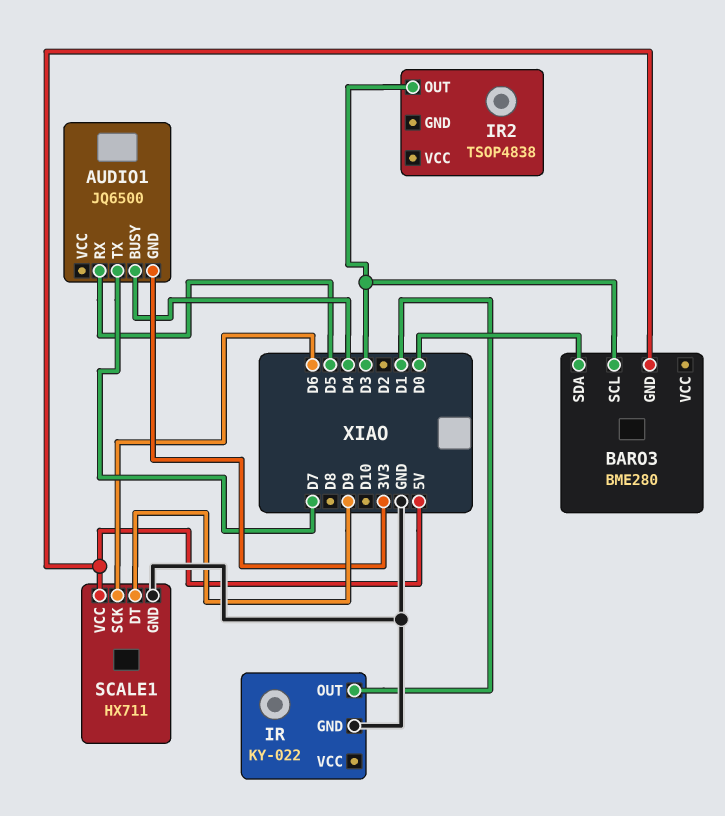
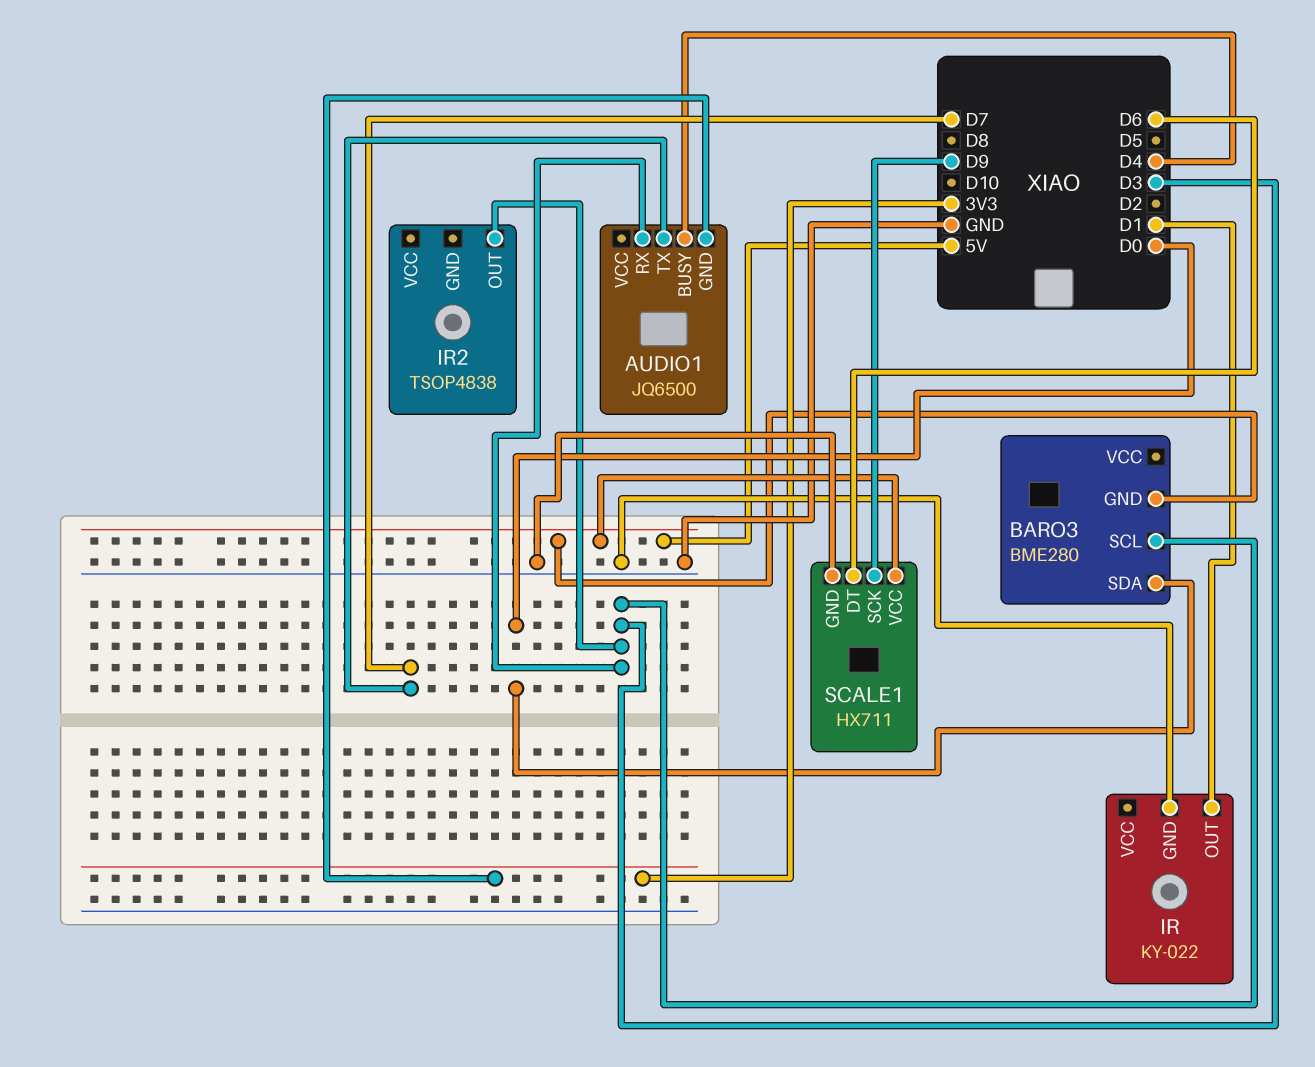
AUDIO1 pin RX: D5 -> D3
SCALE1 pin DT: D9 -> D6
SCALE1 pin SCK: D6 -> D9

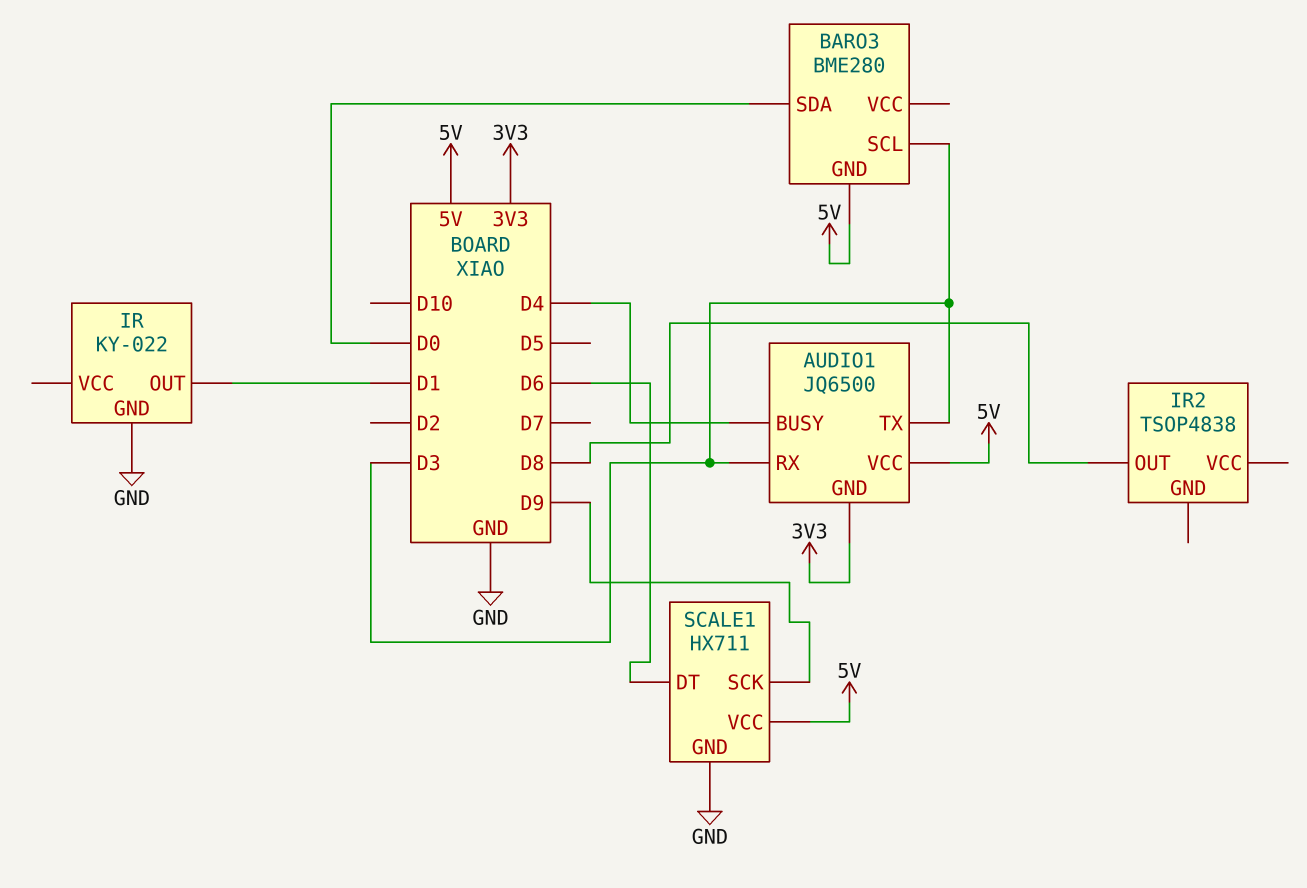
AUDIO1 pin TX: D7 -> D3
AUDIO1 pin VCC: none -> 5V
IR2 pin OUT: D3 -> D8

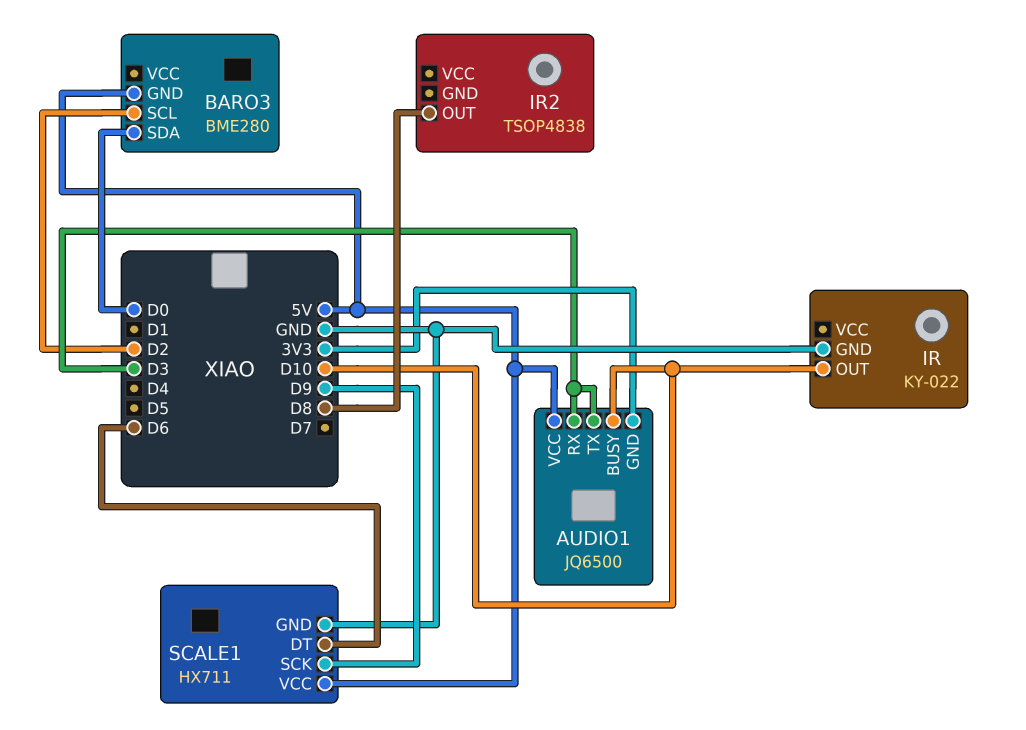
AUDIO1 pin BUSY: D4 -> D10
BARO3 pin SCL: D3 -> D2
IR pin OUT: D1 -> D10

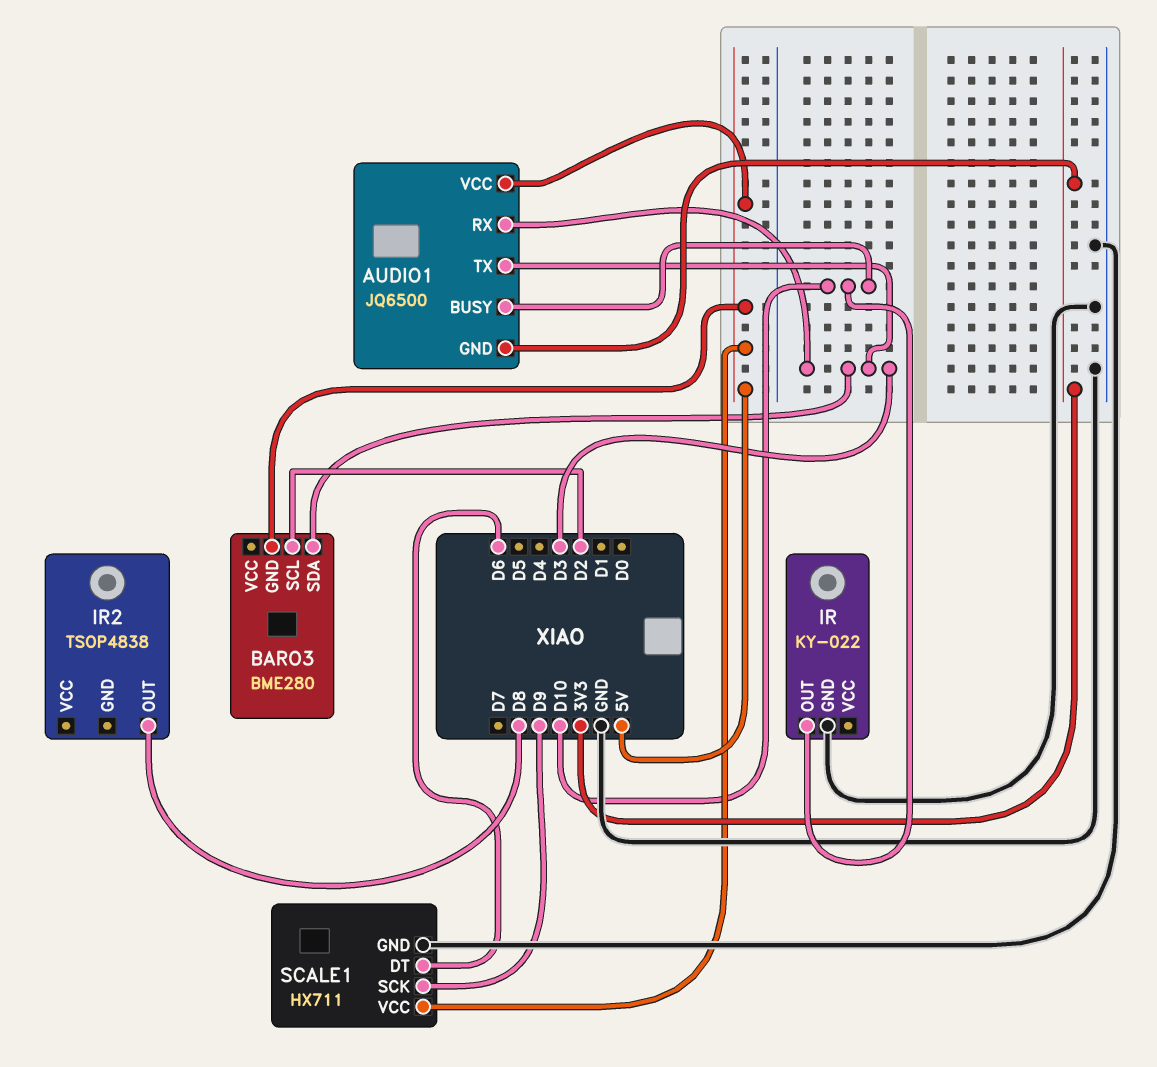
BARO3 pin SDA: D0 -> D3

